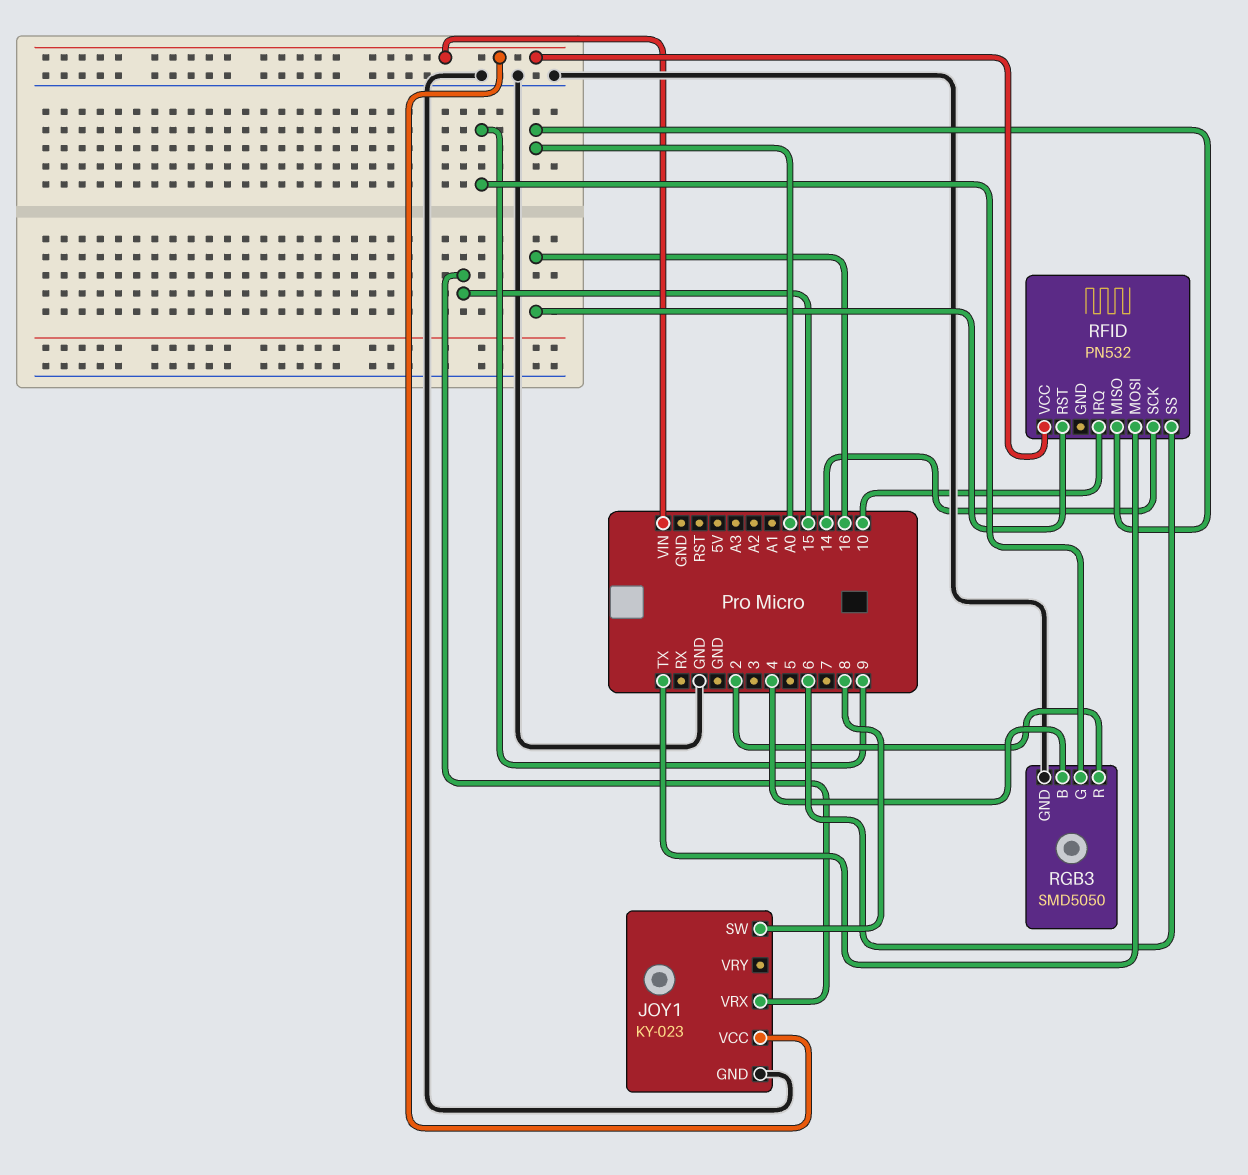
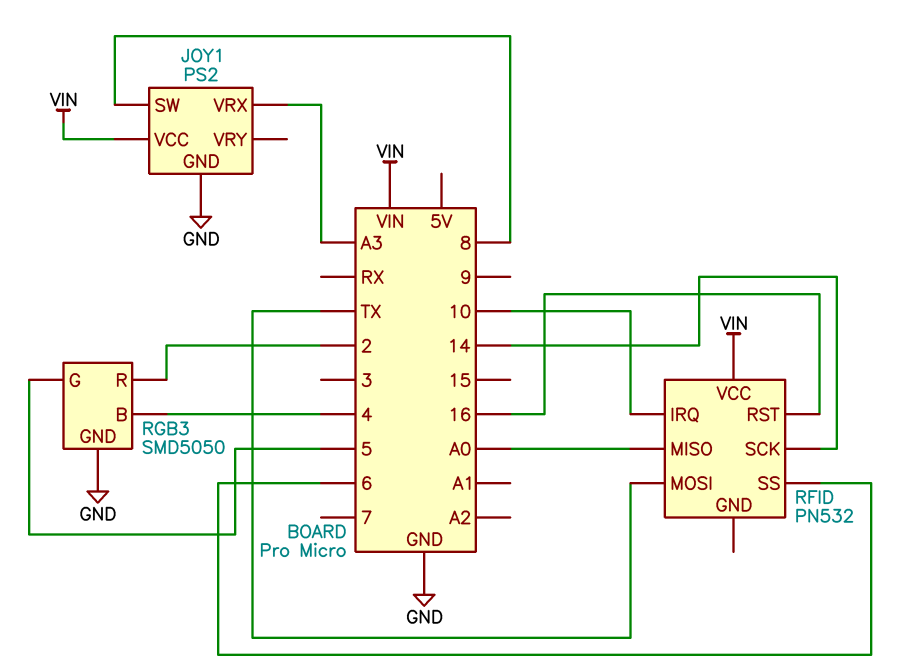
JOY1: KY-023 -> PS2
JOY1 pin VRX: 15 -> A3
RGB3 pin G: 9 -> 5

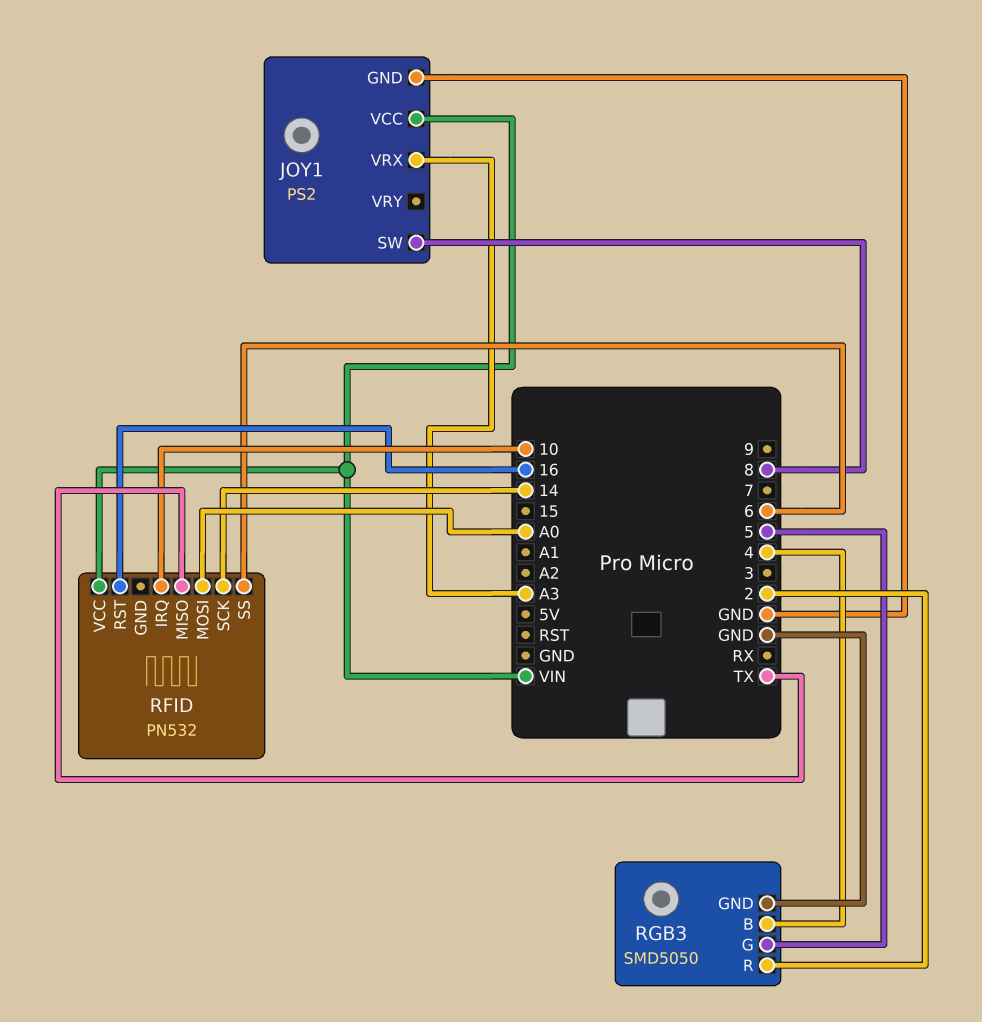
RFID pin MISO: A0 -> TX
RFID pin MOSI: TX -> A0

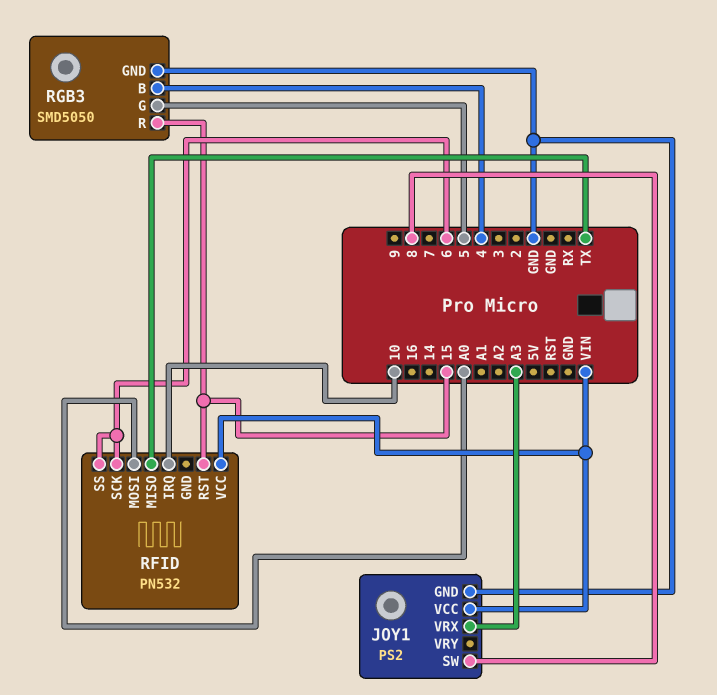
RFID pin RST: 16 -> 15
RFID pin SCK: 14 -> 6
RGB3 pin R: 2 -> 15

